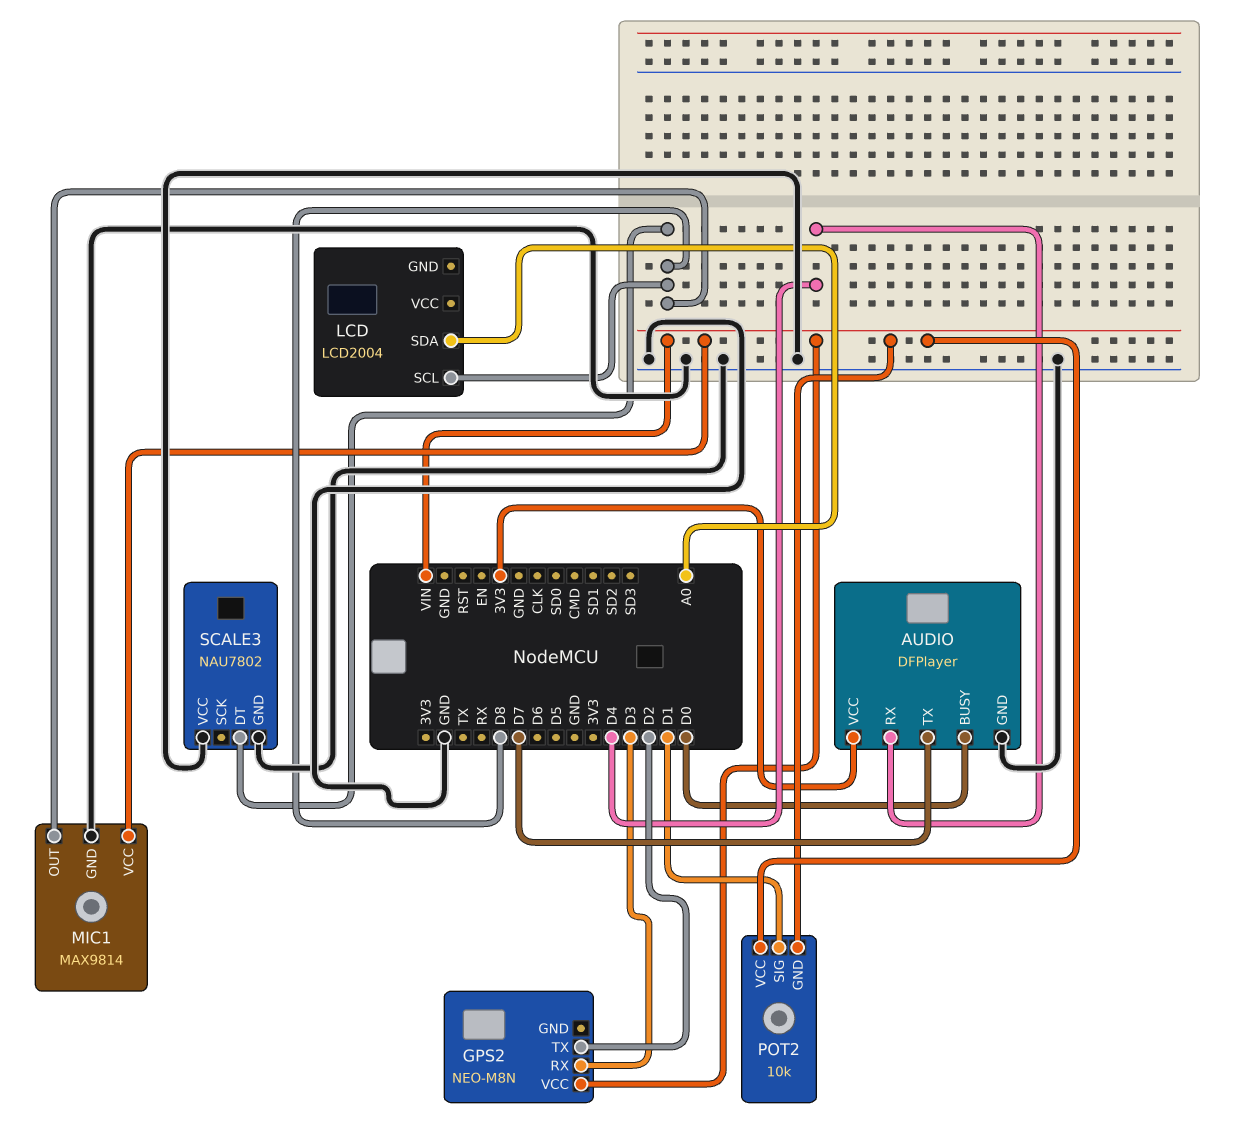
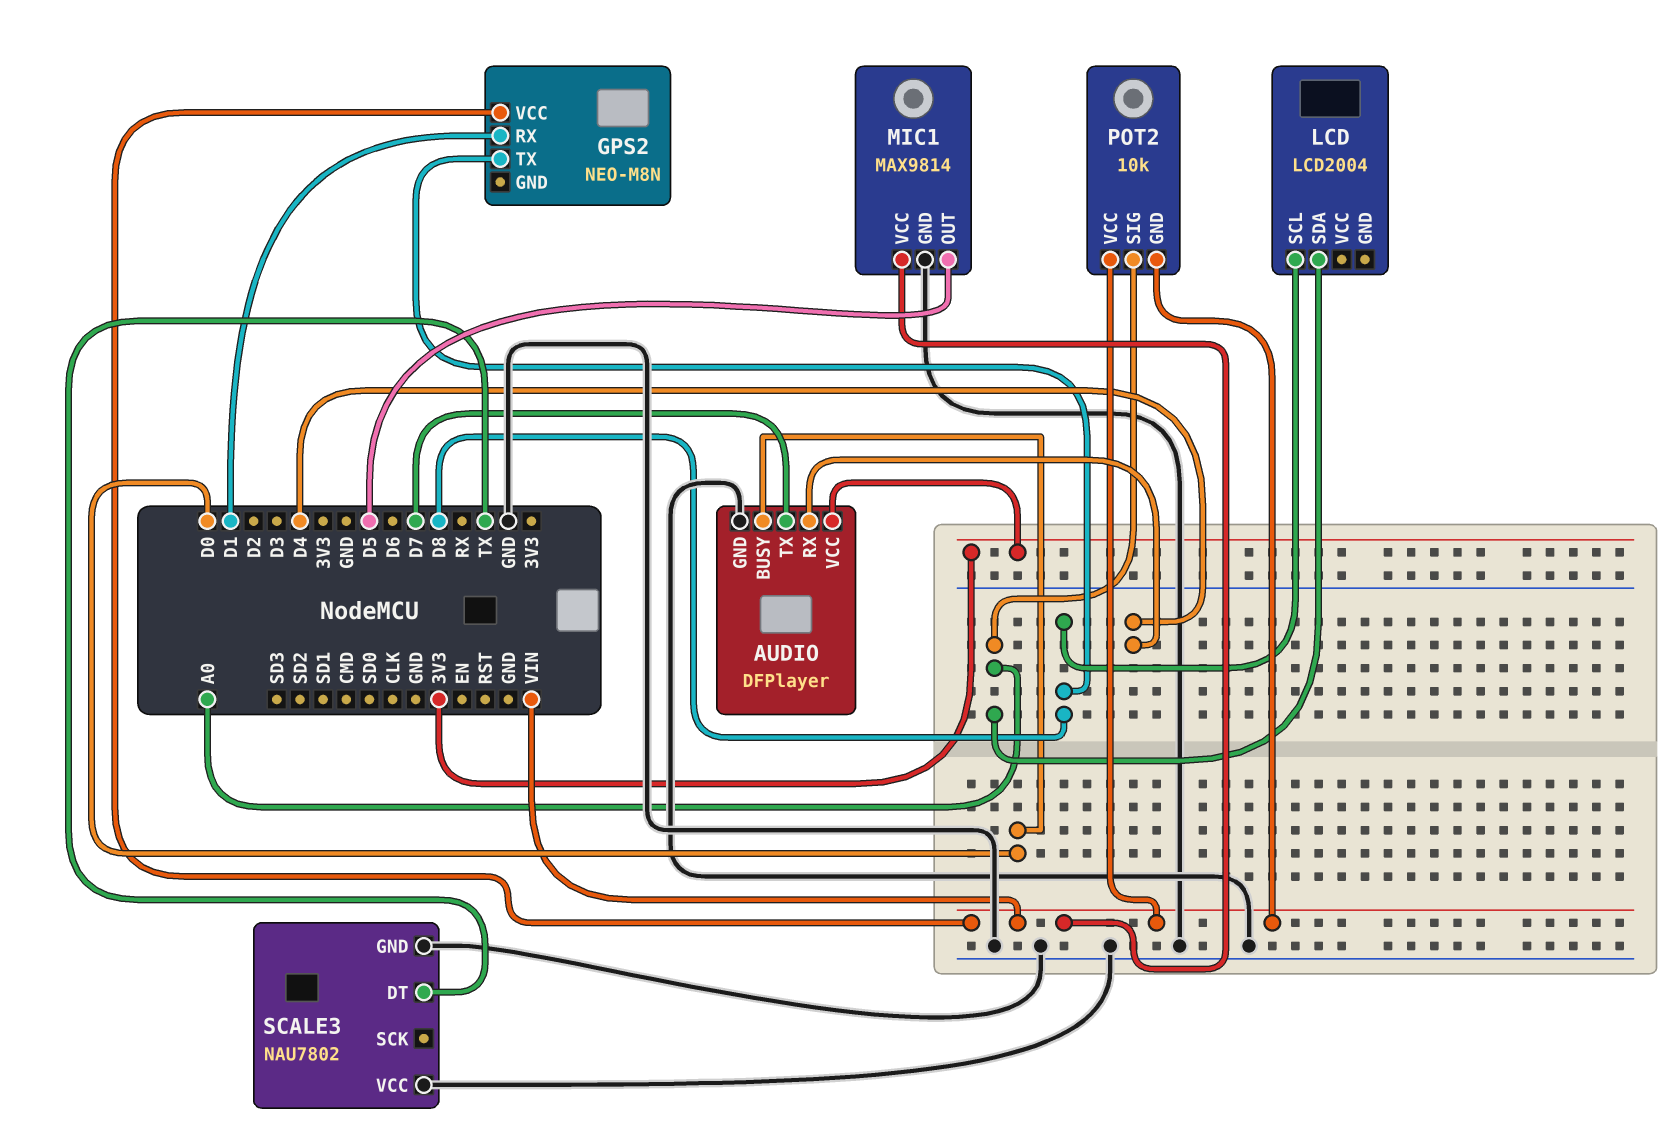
GPS2 pin RX: D3 -> D1
GPS2 pin TX: D2 -> D8
MIC1 pin OUT: D8 -> D5
POT2 pin SIG: D1 -> A0
SCALE3 pin DT: D8 -> TX

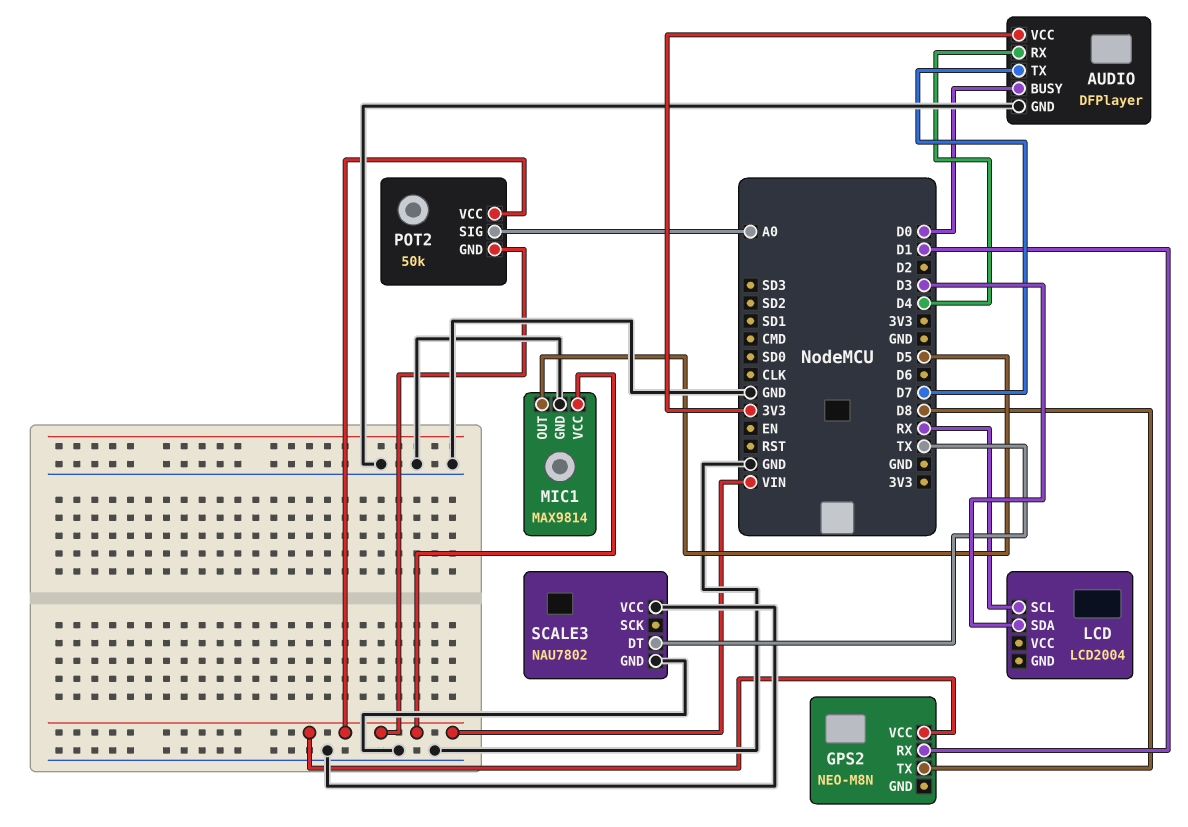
LCD pin SCL: D8 -> RX
LCD pin SDA: A0 -> D3
POT2: 10k -> 50k

